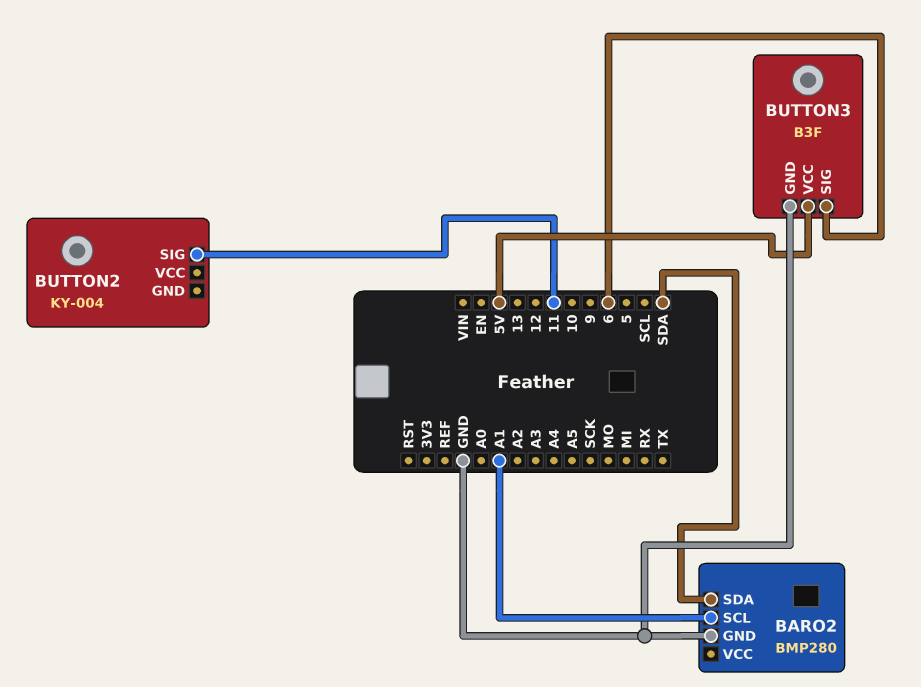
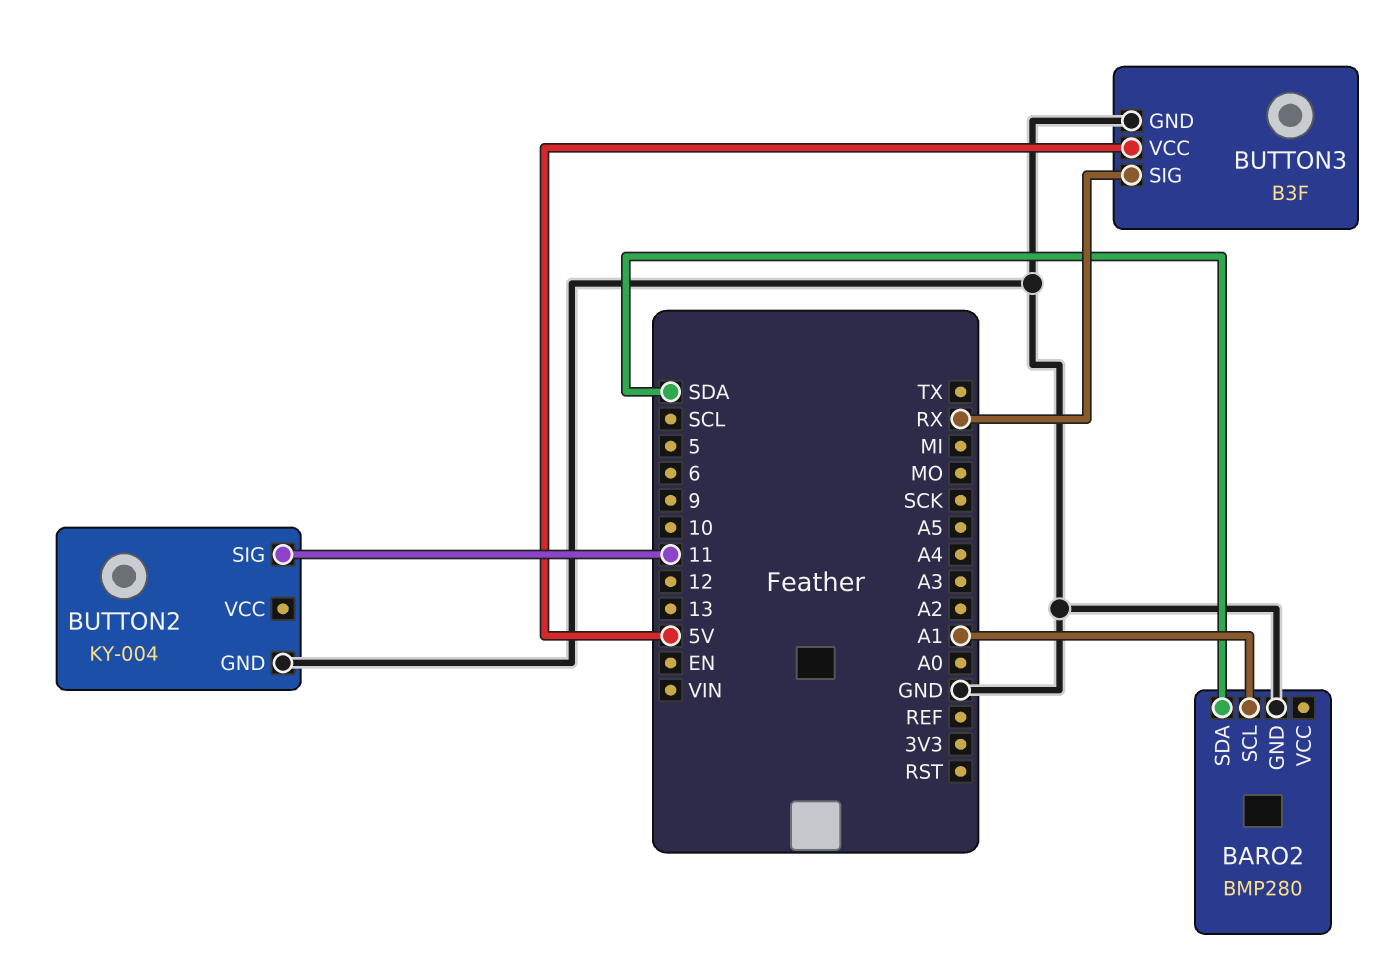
BUTTON2 pin GND: none -> GND
BUTTON3 pin SIG: 6 -> RX

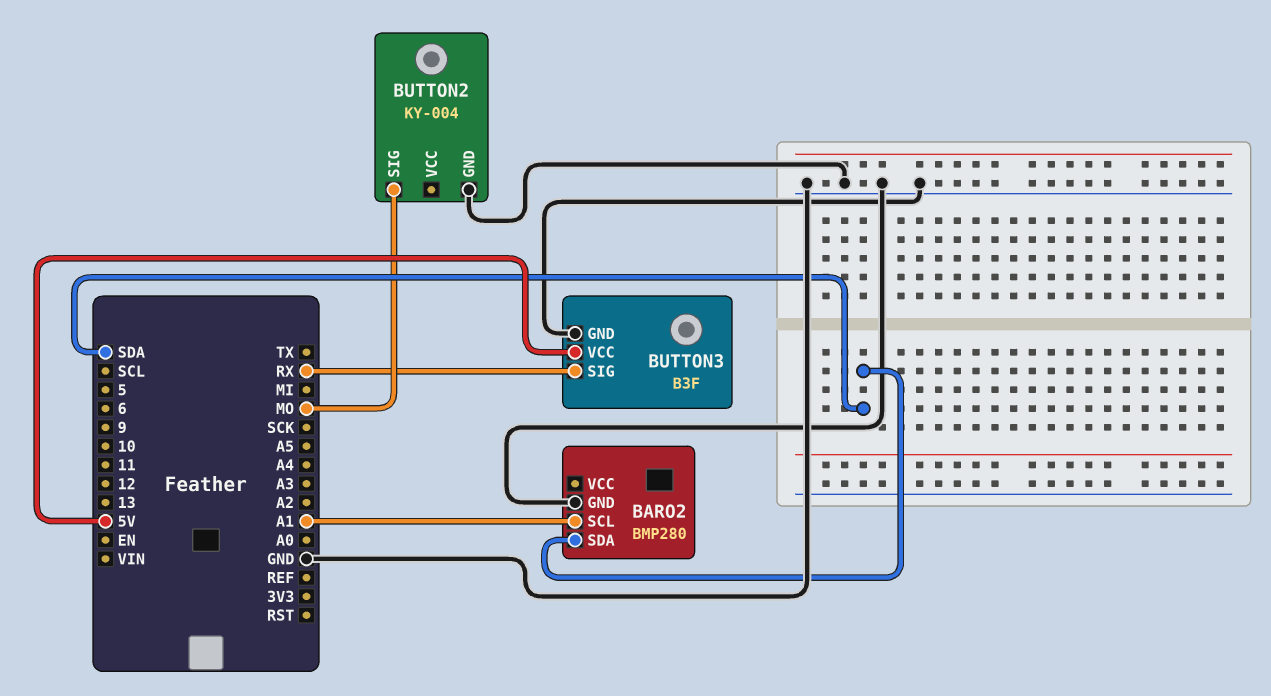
BUTTON2 pin SIG: 11 -> MO

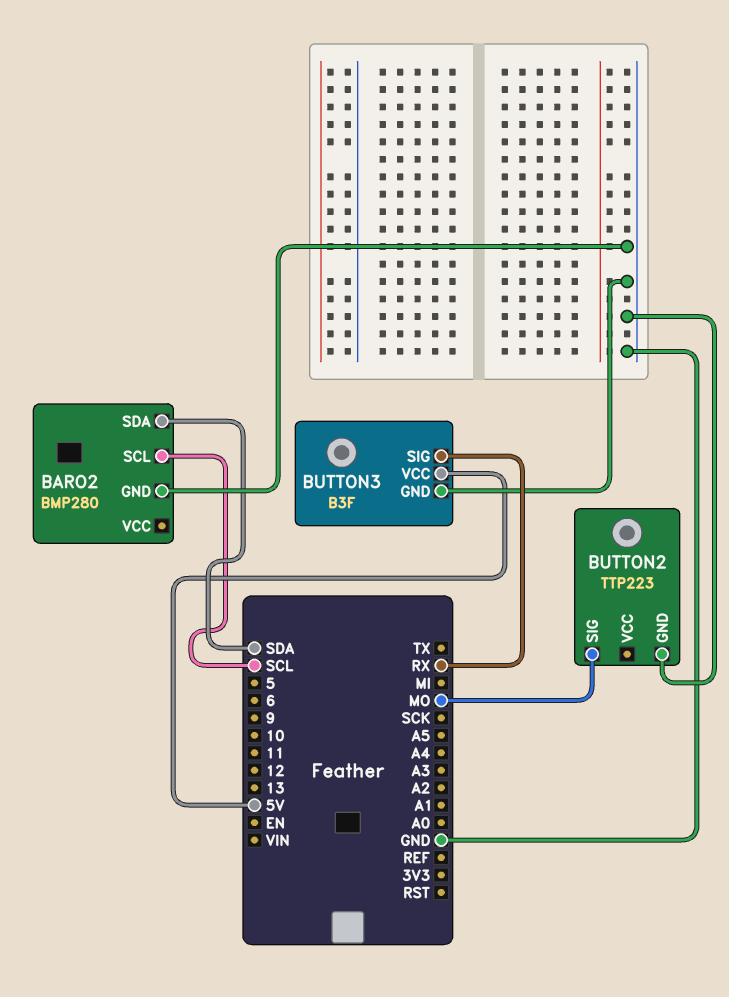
BARO2 pin SCL: A1 -> SCL
BUTTON2: KY-004 -> TTP223

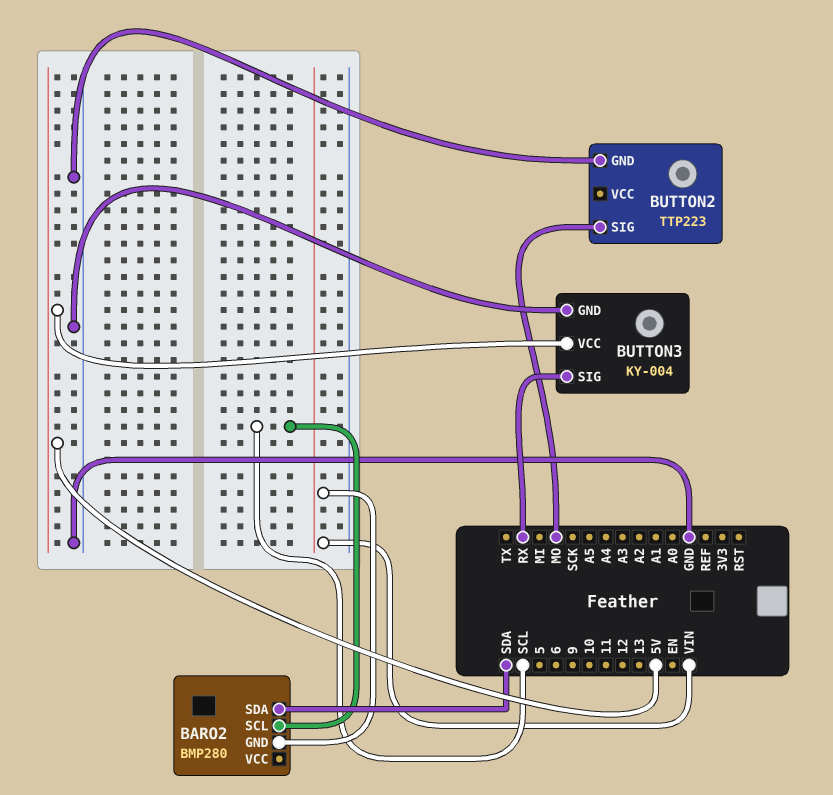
BARO2 pin GND: GND -> VIN
BUTTON3: B3F -> KY-004

